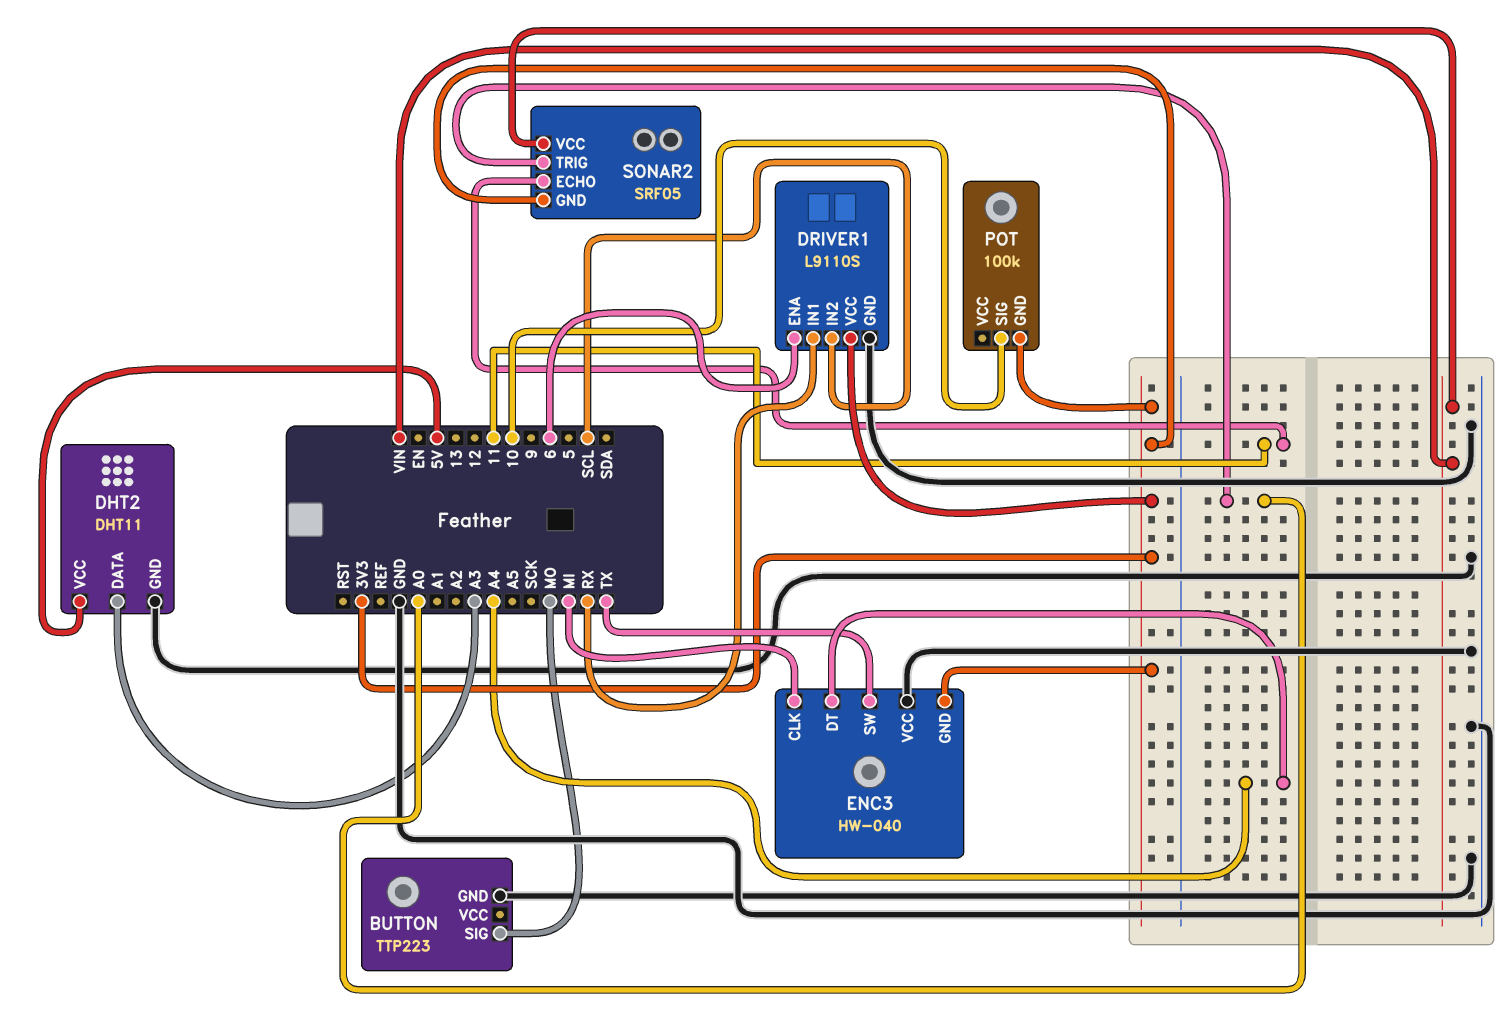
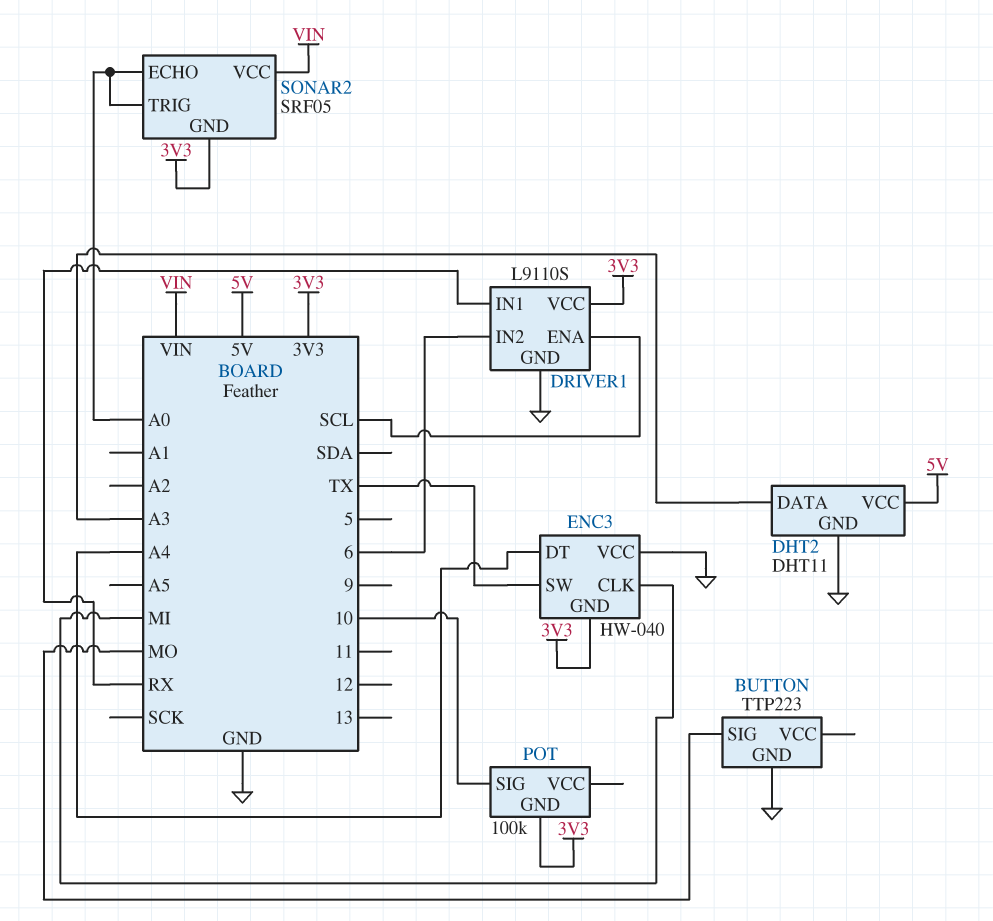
DRIVER1 pin ENA: 6 -> SCL
DRIVER1 pin IN2: SCL -> 6
SONAR2 pin ECHO: 11 -> A0

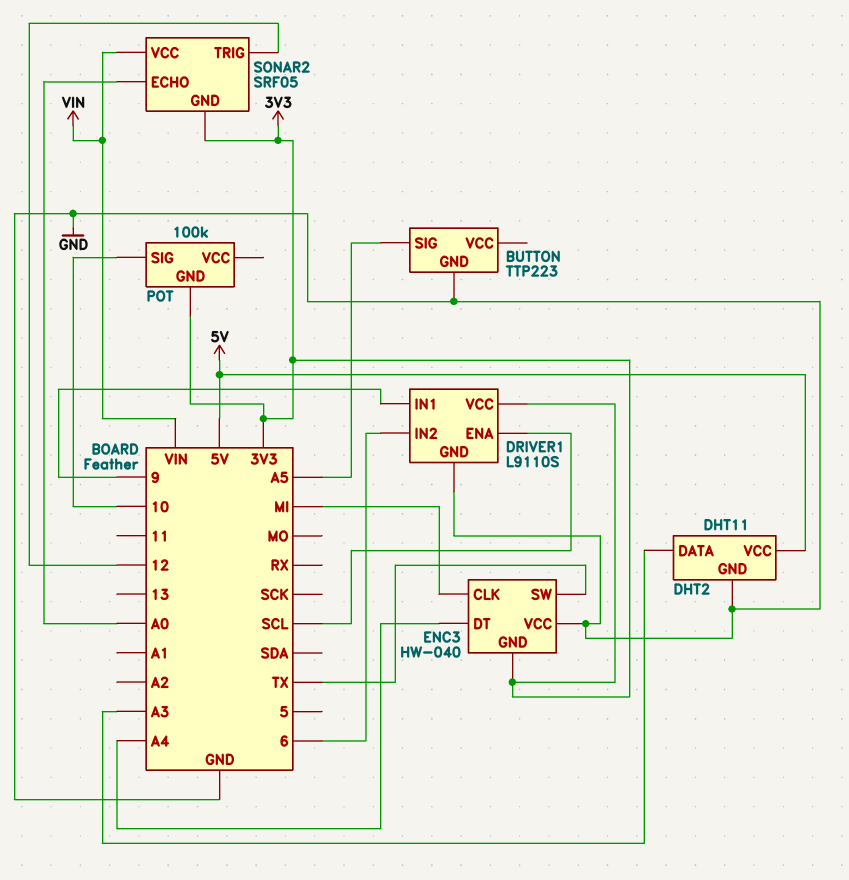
BUTTON pin SIG: MO -> A5
DRIVER1 pin IN1: RX -> 9
SONAR2 pin TRIG: A0 -> 12

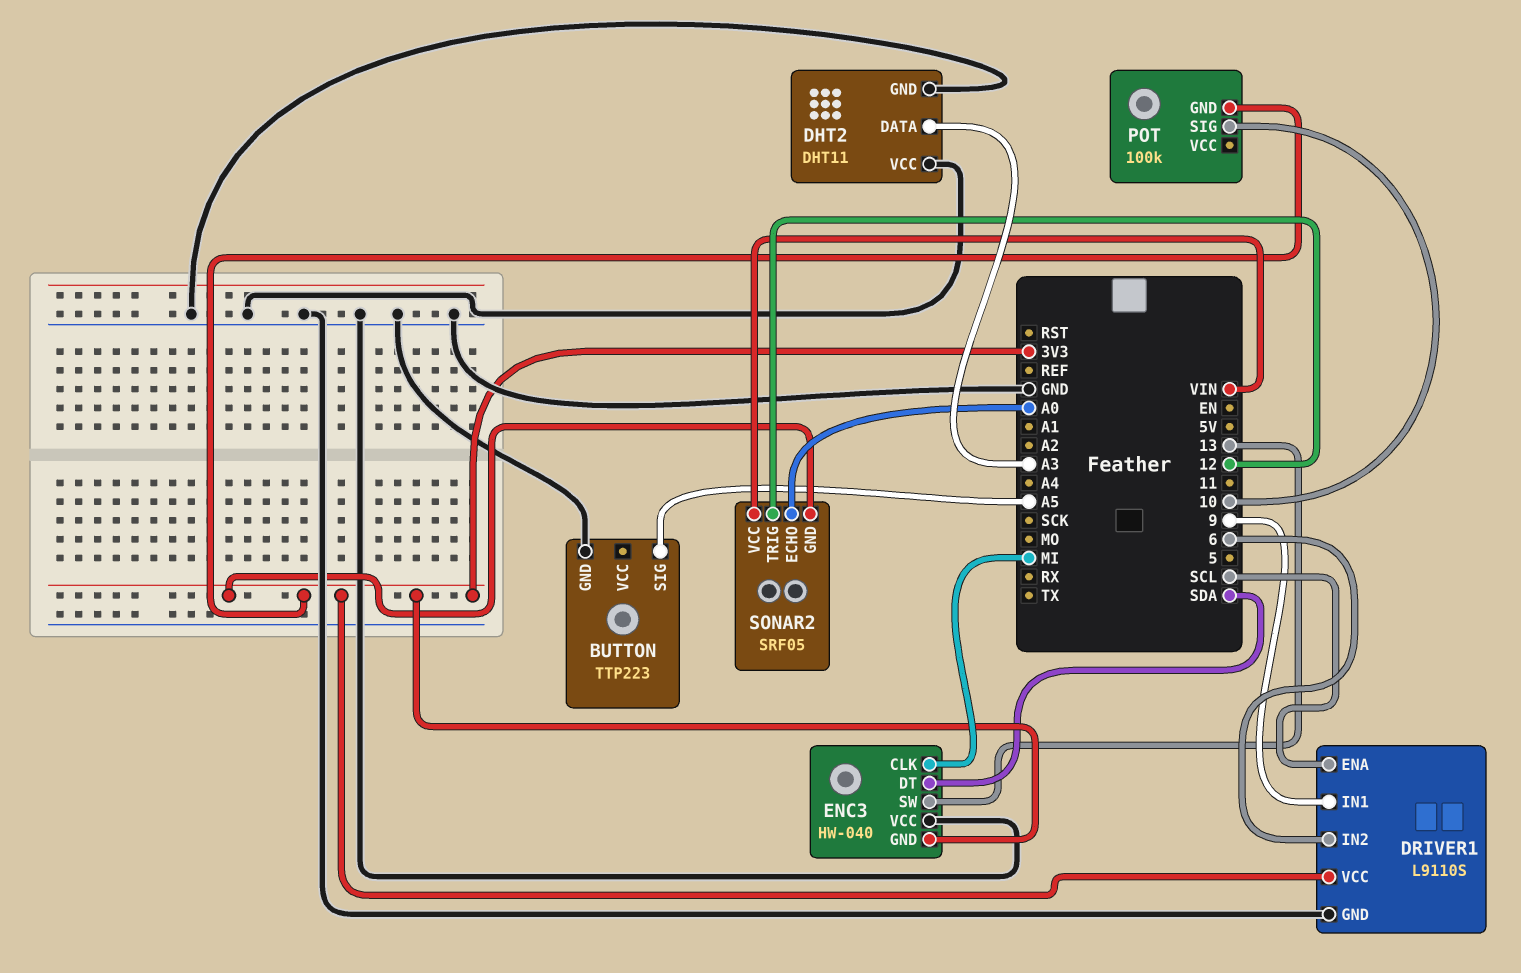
DHT2 pin VCC: 5V -> GND
ENC3 pin DT: A4 -> SDA
ENC3 pin SW: TX -> 13

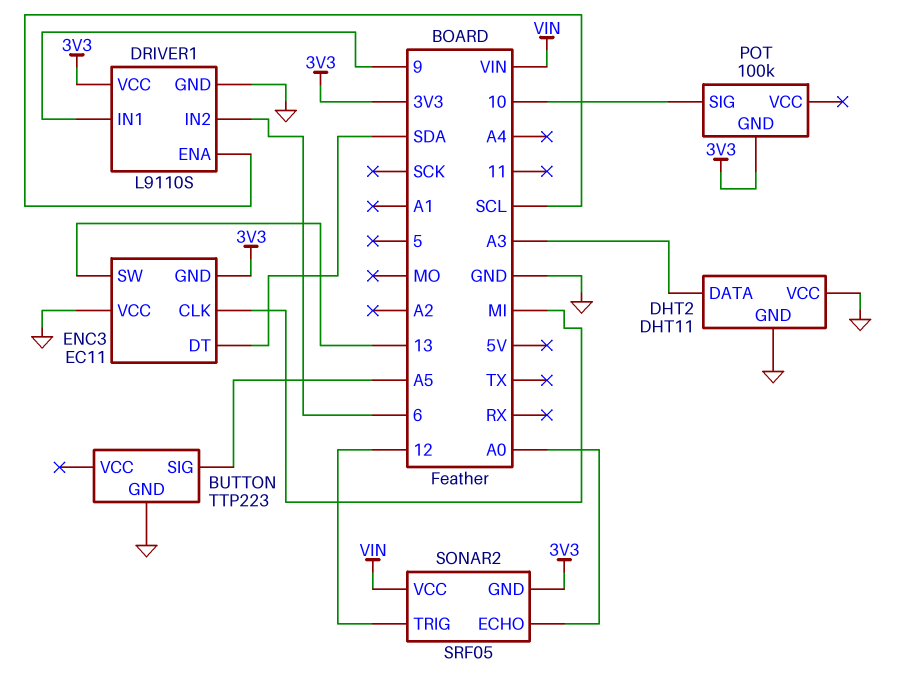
ENC3: HW-040 -> EC11

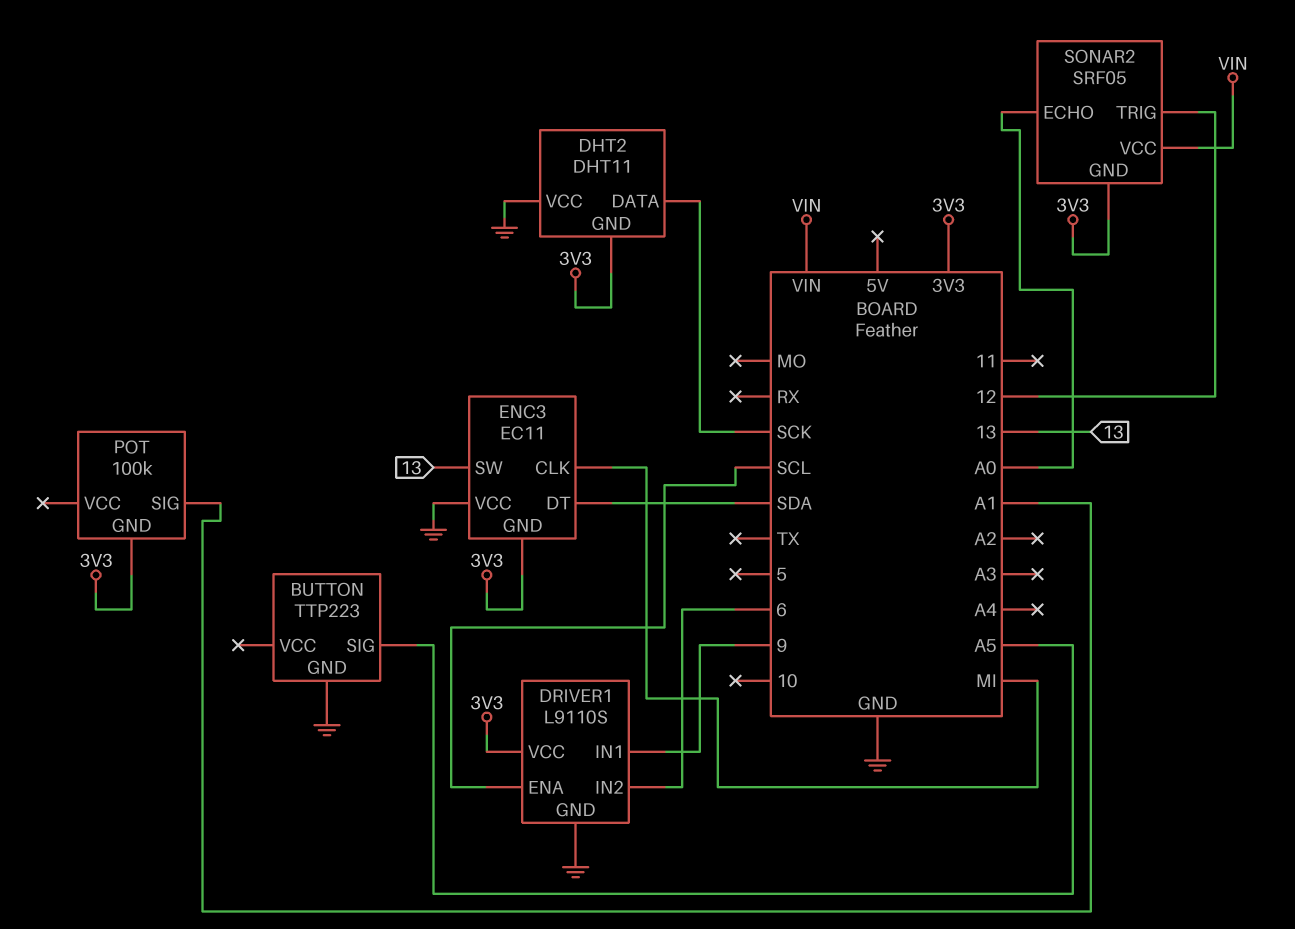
DHT2 pin DATA: A3 -> SCK
DHT2 pin GND: GND -> 3V3
POT pin SIG: 10 -> A1

